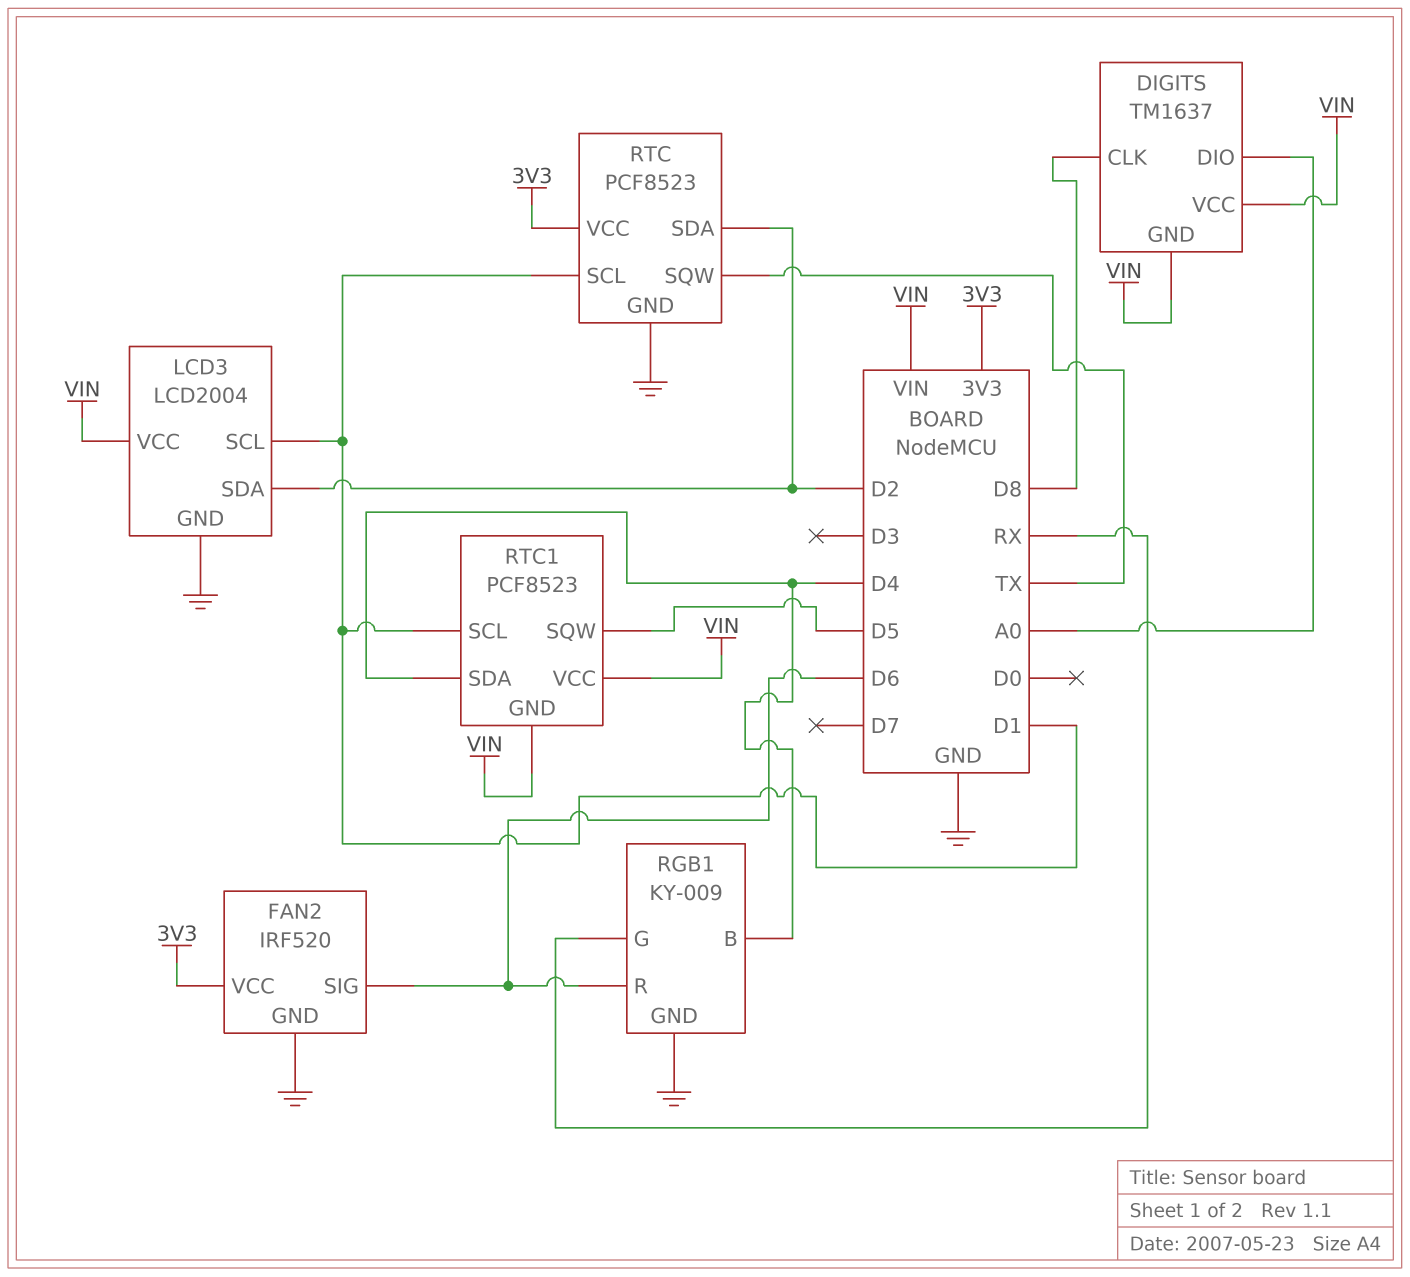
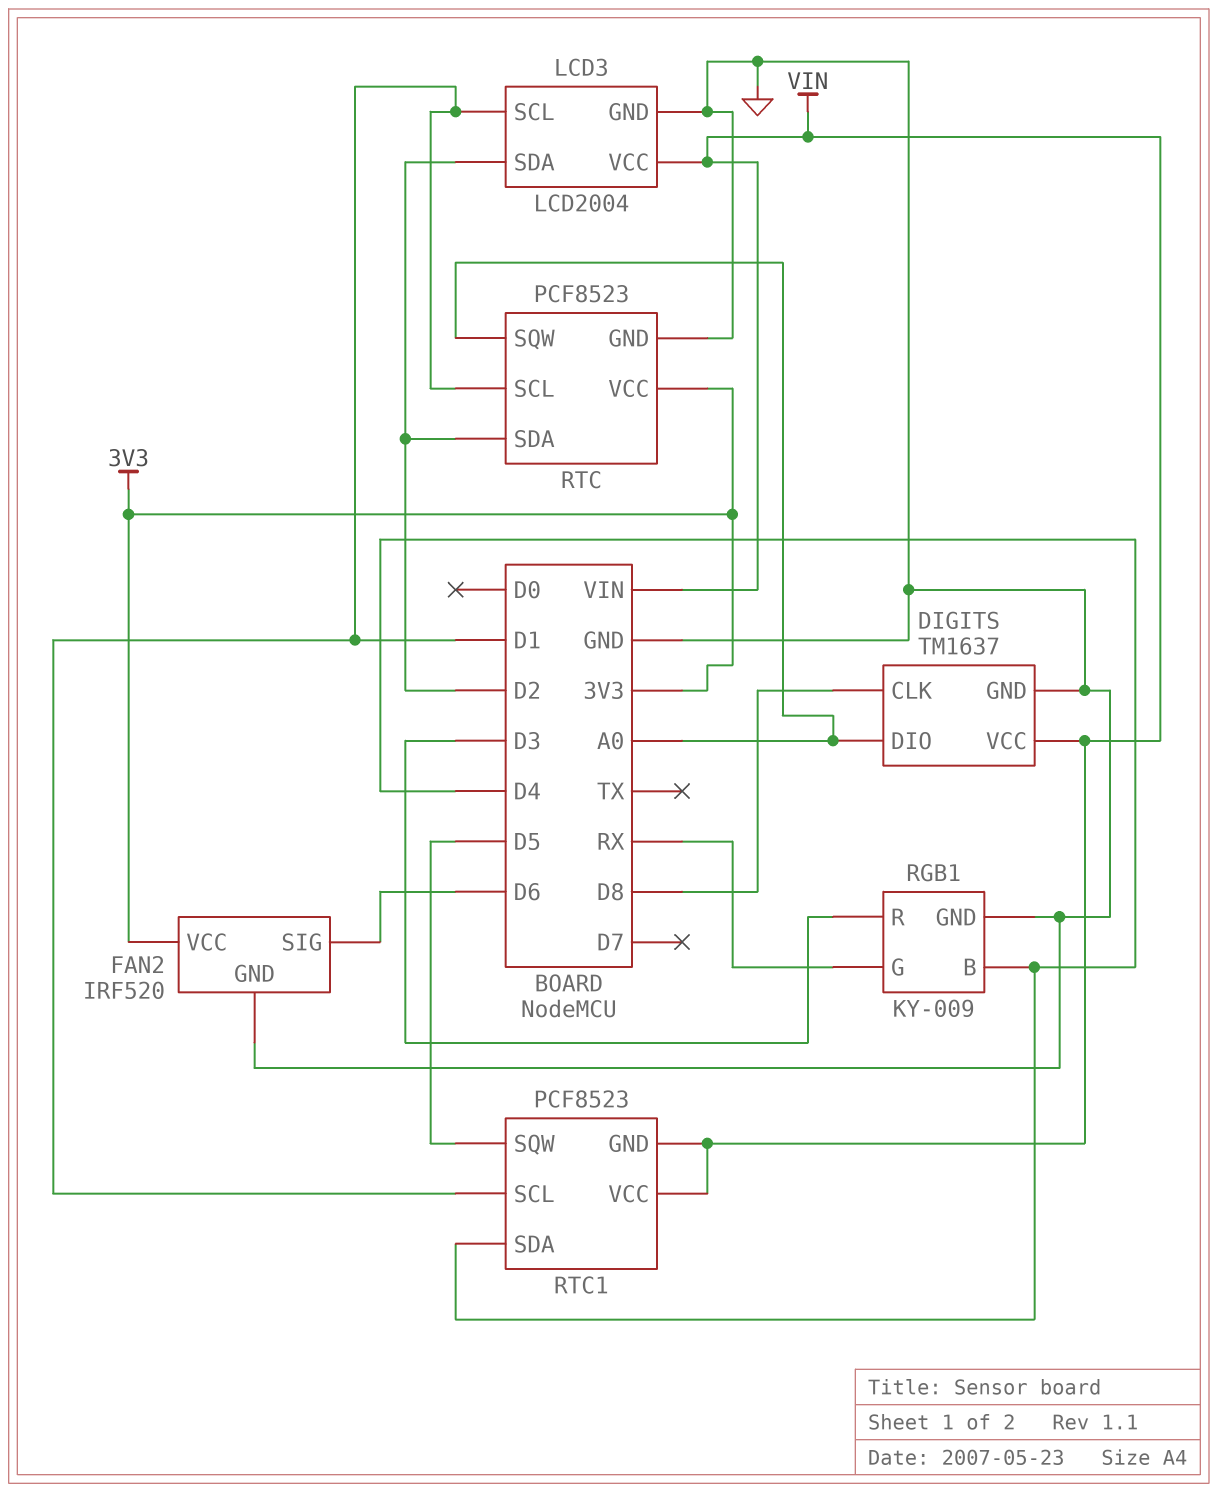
DIGITS pin GND: VIN -> GND
RGB1 pin R: D6 -> D3
RTC pin SQW: TX -> A0

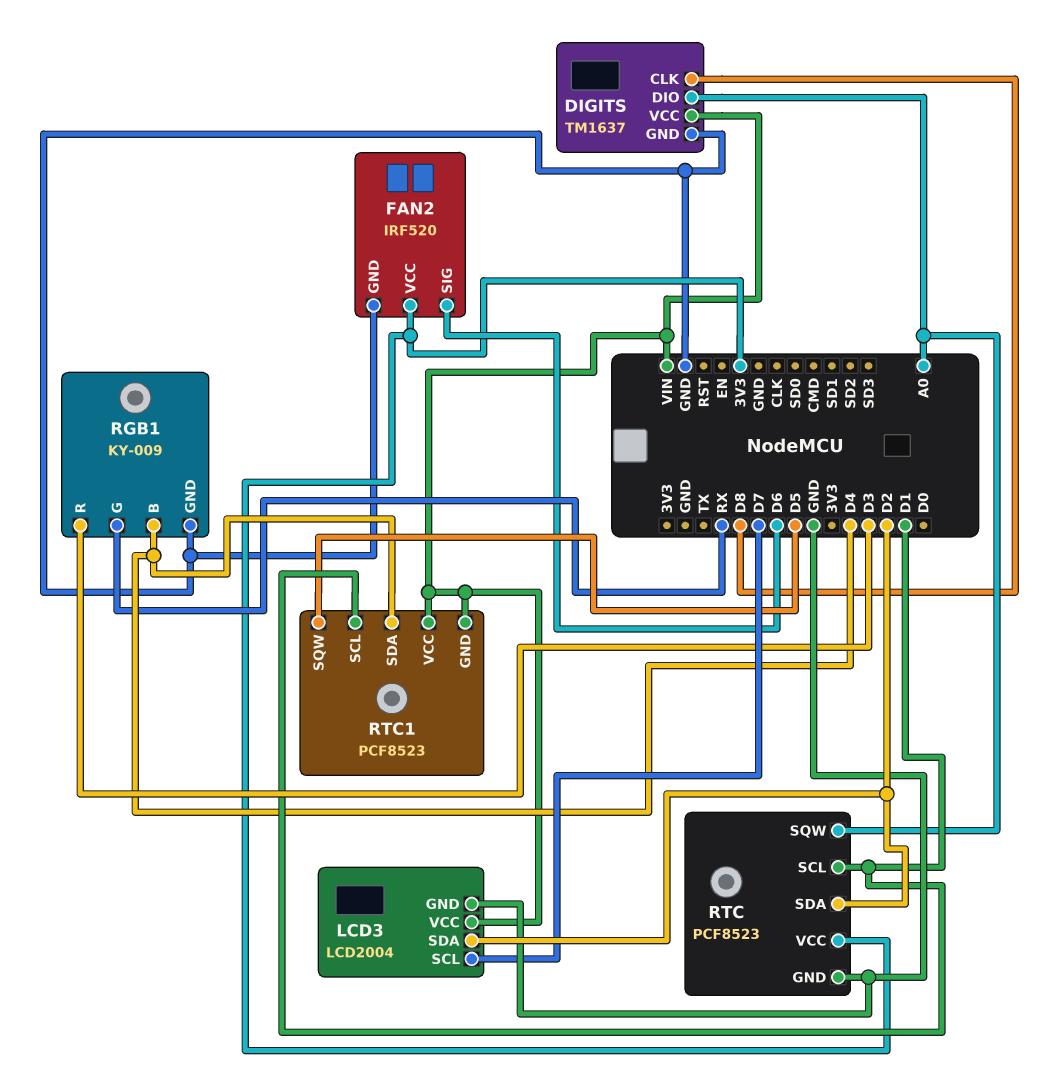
LCD3 pin SCL: D1 -> D7

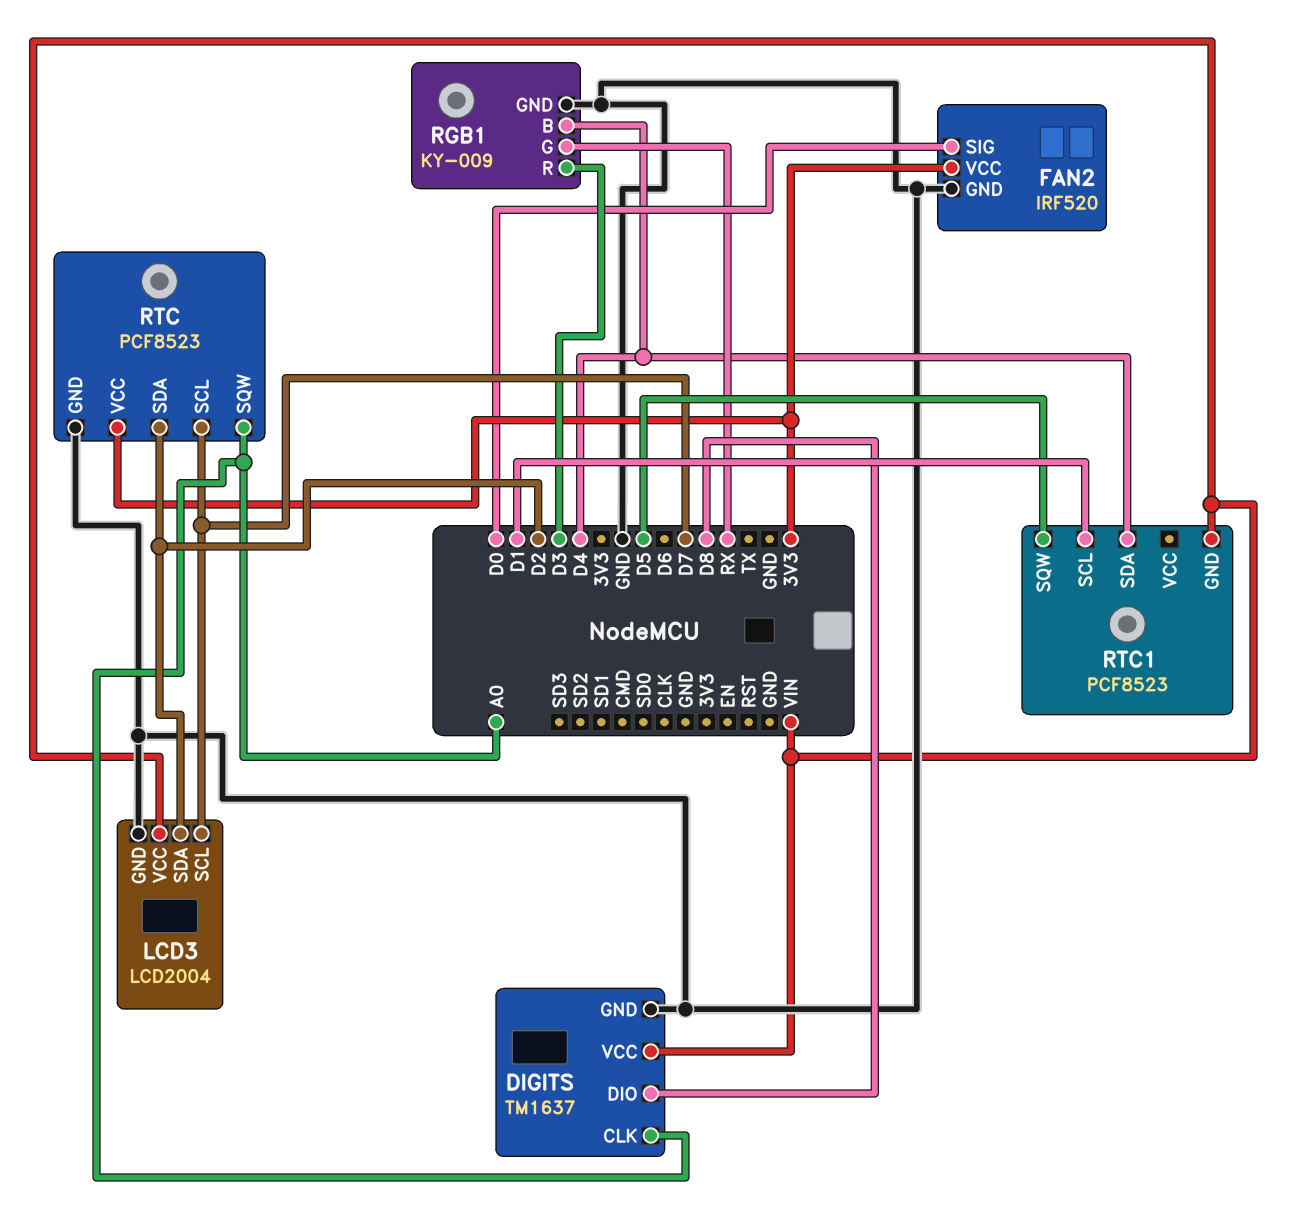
DIGITS pin CLK: D8 -> A0
DIGITS pin DIO: A0 -> D8
FAN2 pin SIG: D6 -> D0
RTC pin SCL: D1 -> D7
RTC1 pin VCC: VIN -> none

